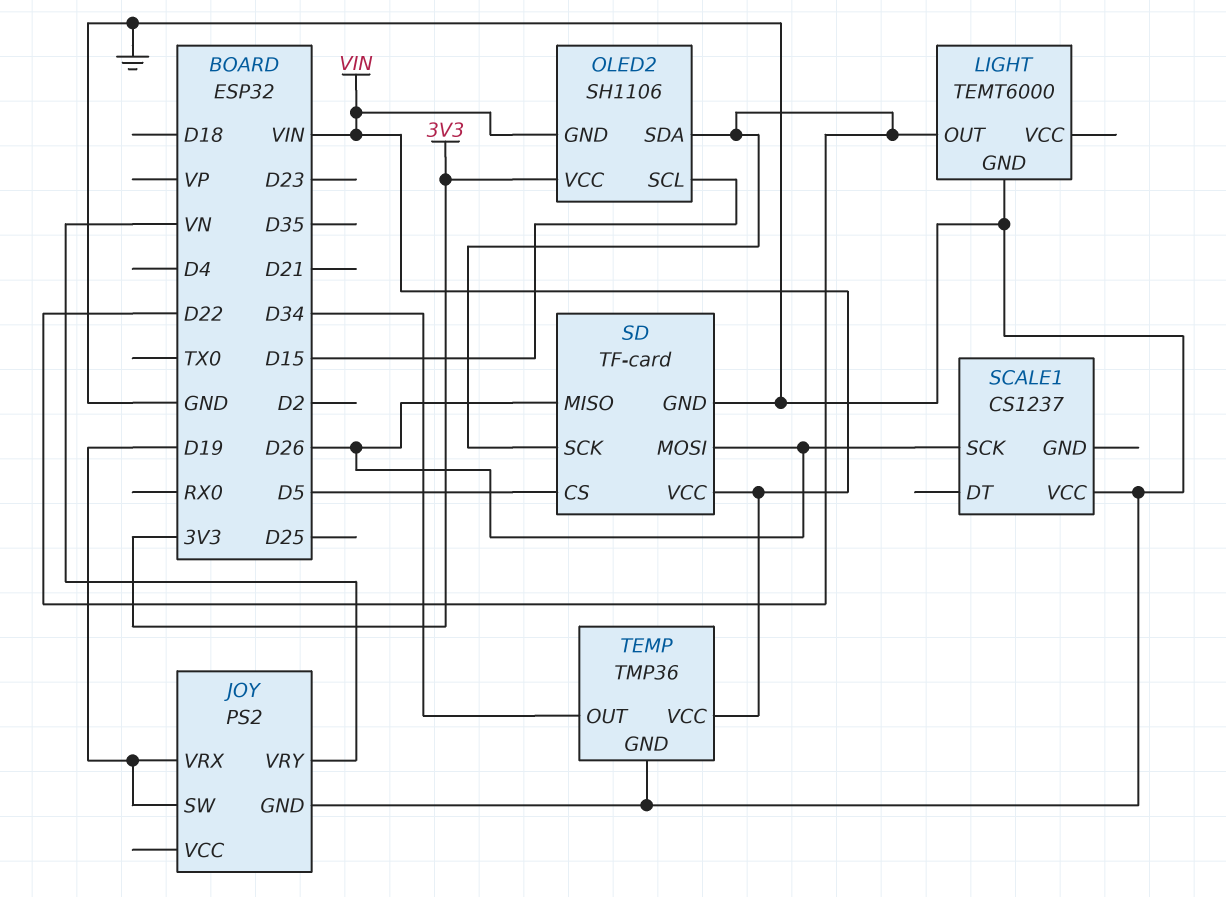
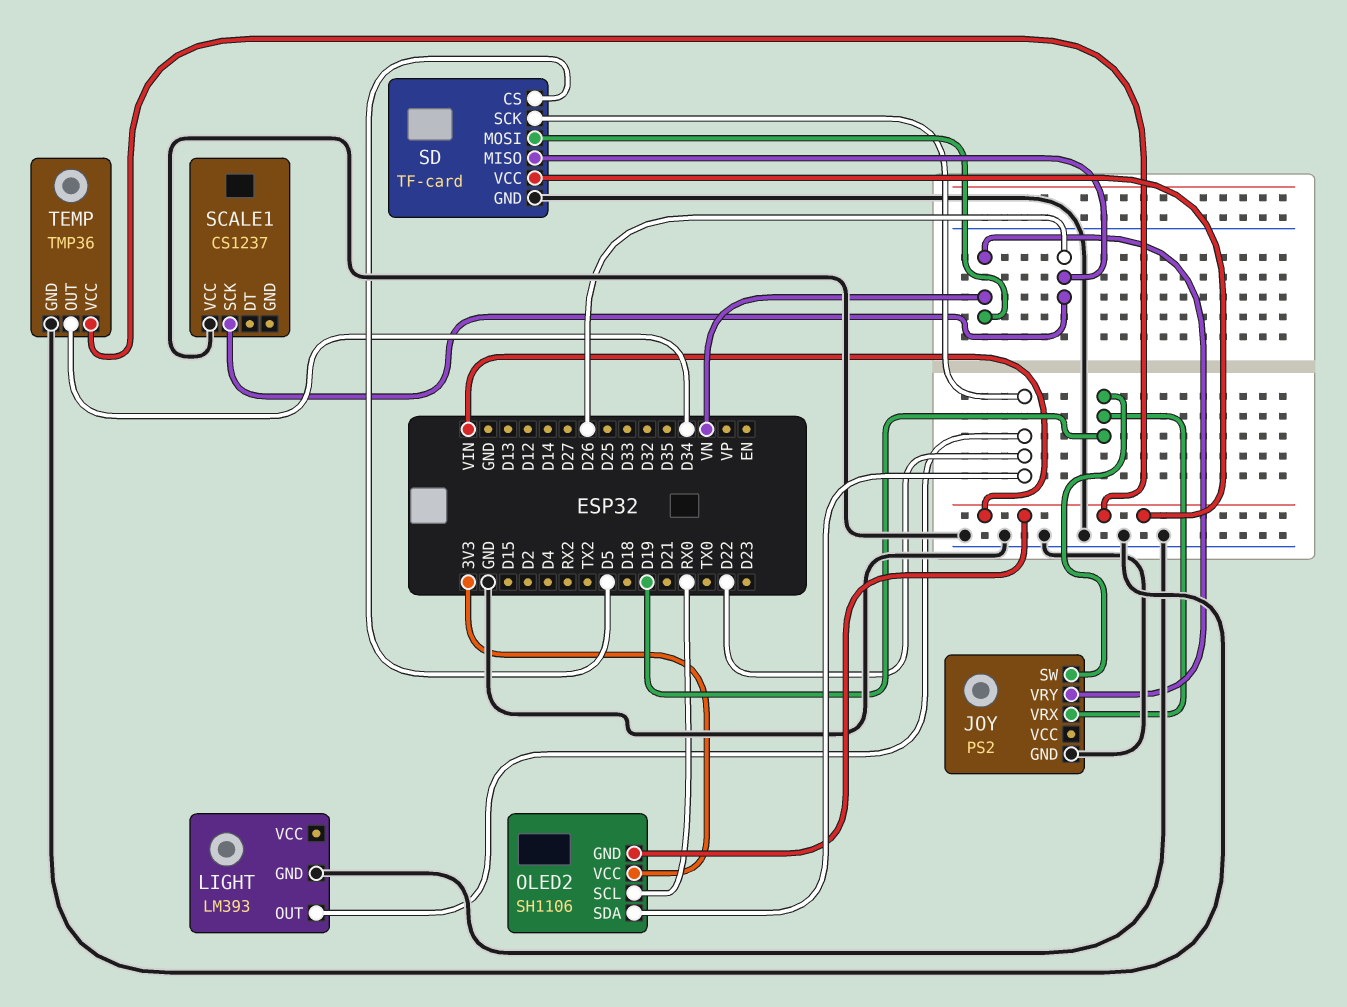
LIGHT: TEMT6000 -> LM393
OLED2 pin SCL: D15 -> RX0
SD pin MOSI: D26 -> VN

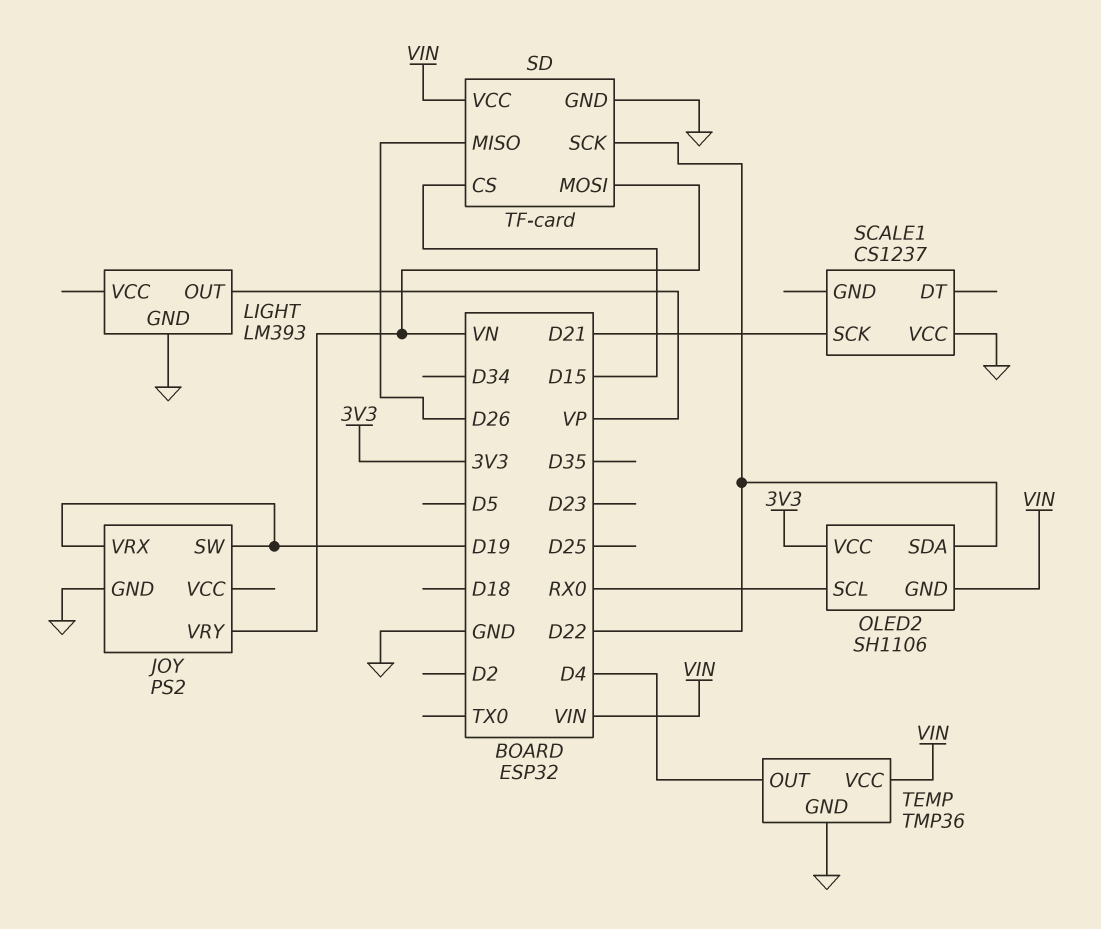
LIGHT pin OUT: D22 -> VP
SCALE1 pin SCK: D26 -> D21
SD pin CS: D5 -> D15
TEMP pin OUT: D34 -> D4

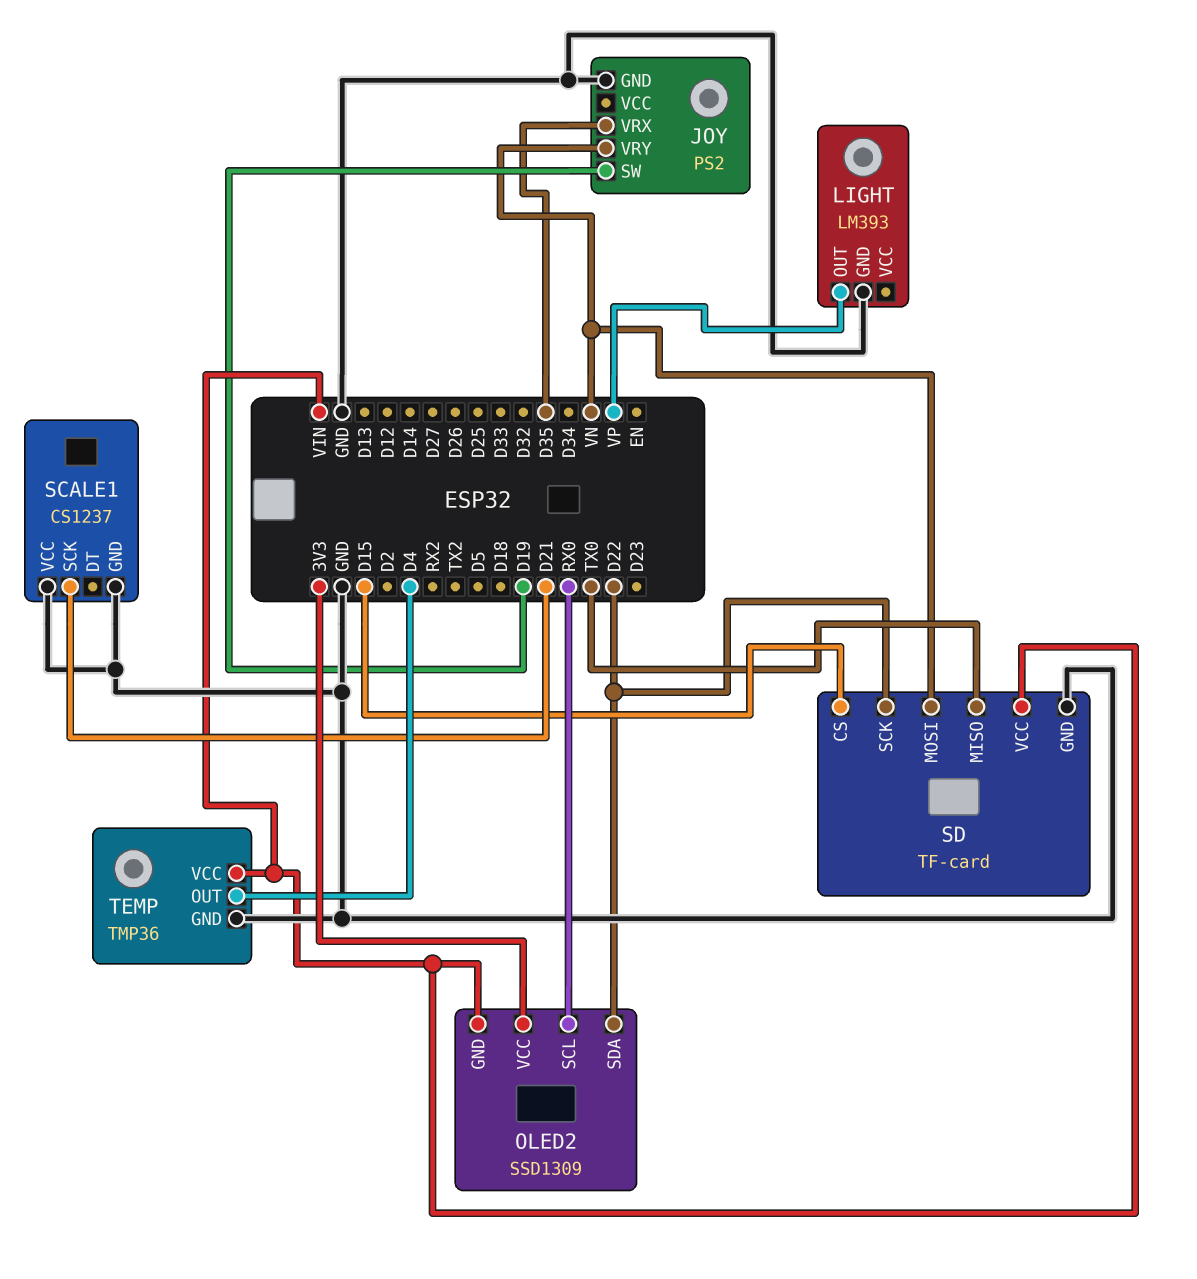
JOY pin VRX: D19 -> D35
OLED2: SH1106 -> SSD1309
SCALE1 pin GND: none -> GND
SD pin MISO: D26 -> TX0

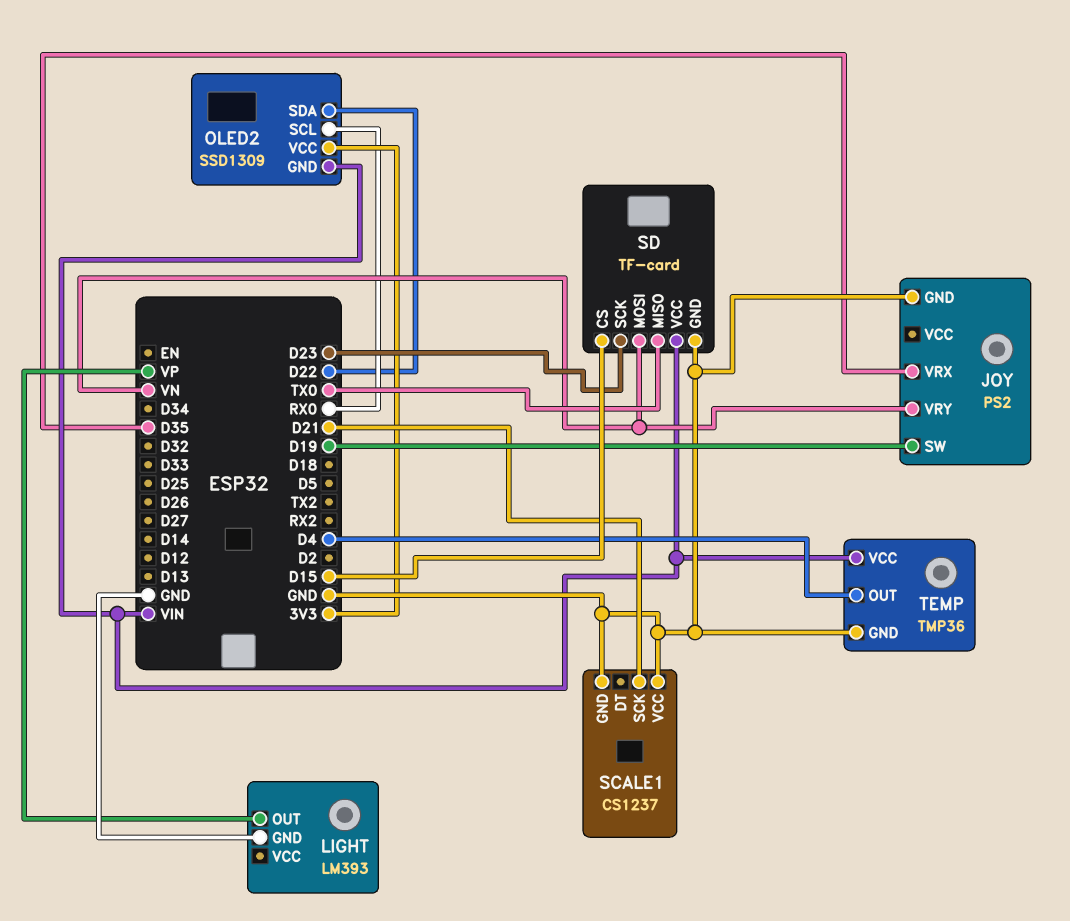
SD pin SCK: D22 -> D23

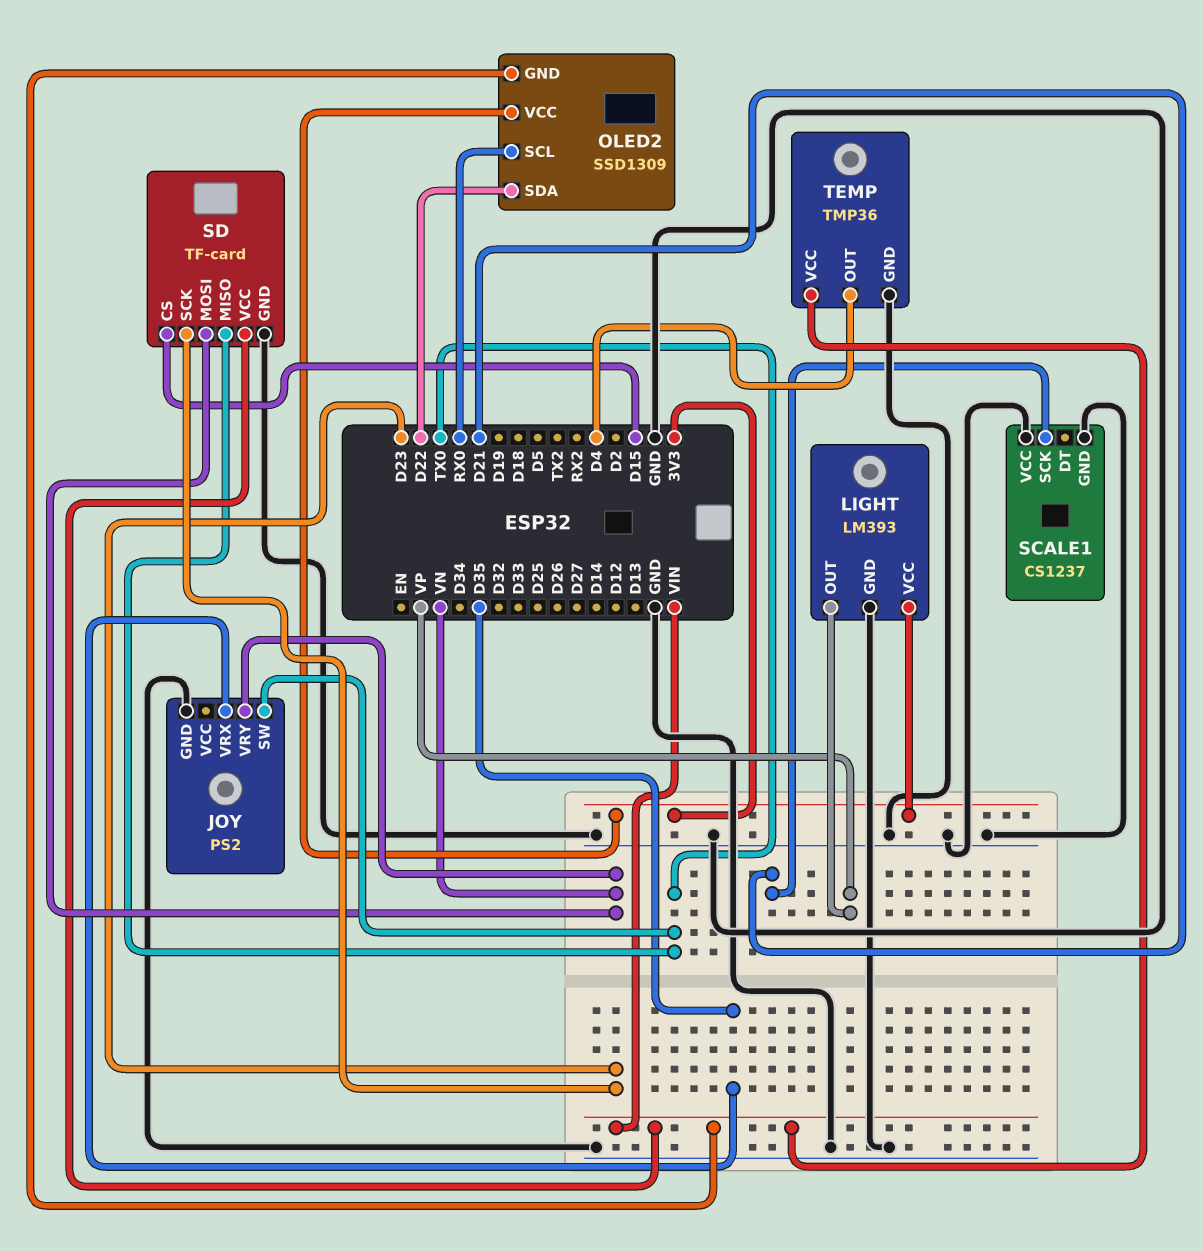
JOY pin SW: D19 -> TX0
LIGHT pin VCC: none -> 3V3

